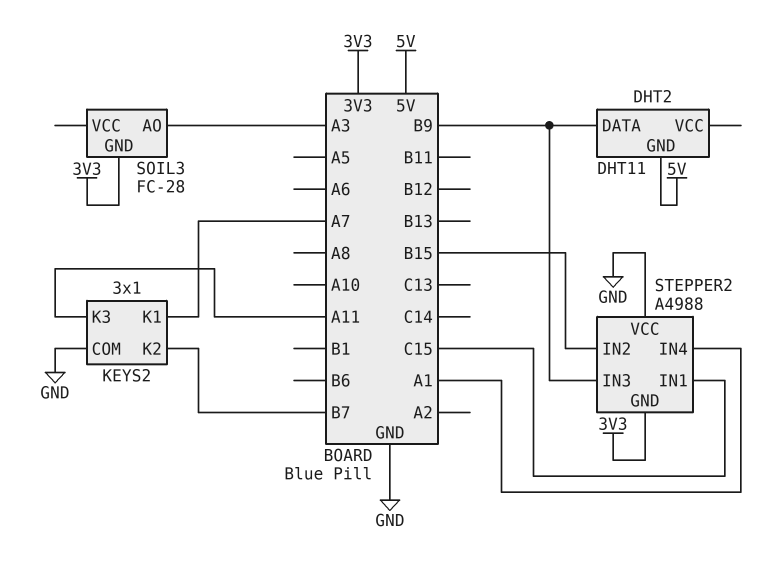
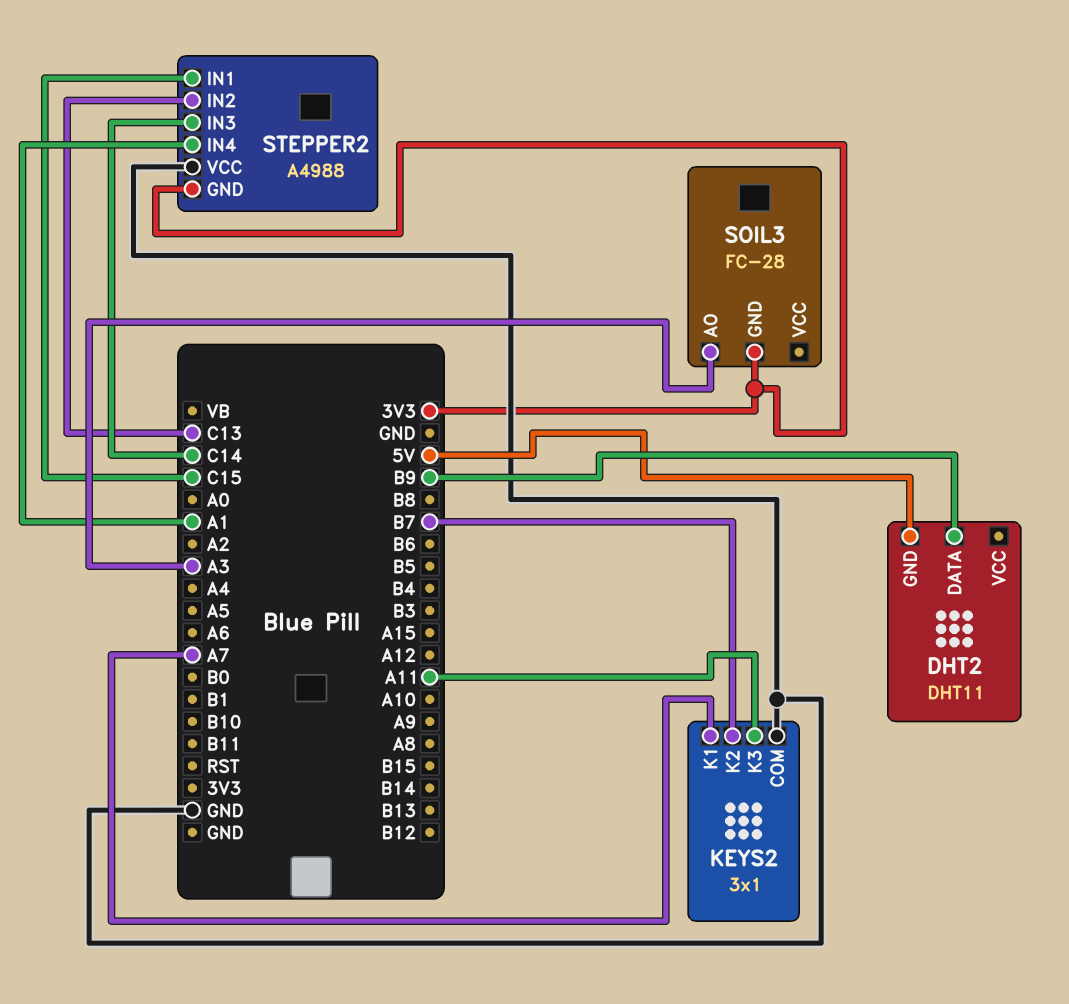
STEPPER2 pin IN2: B15 -> C13
STEPPER2 pin IN3: B9 -> C14

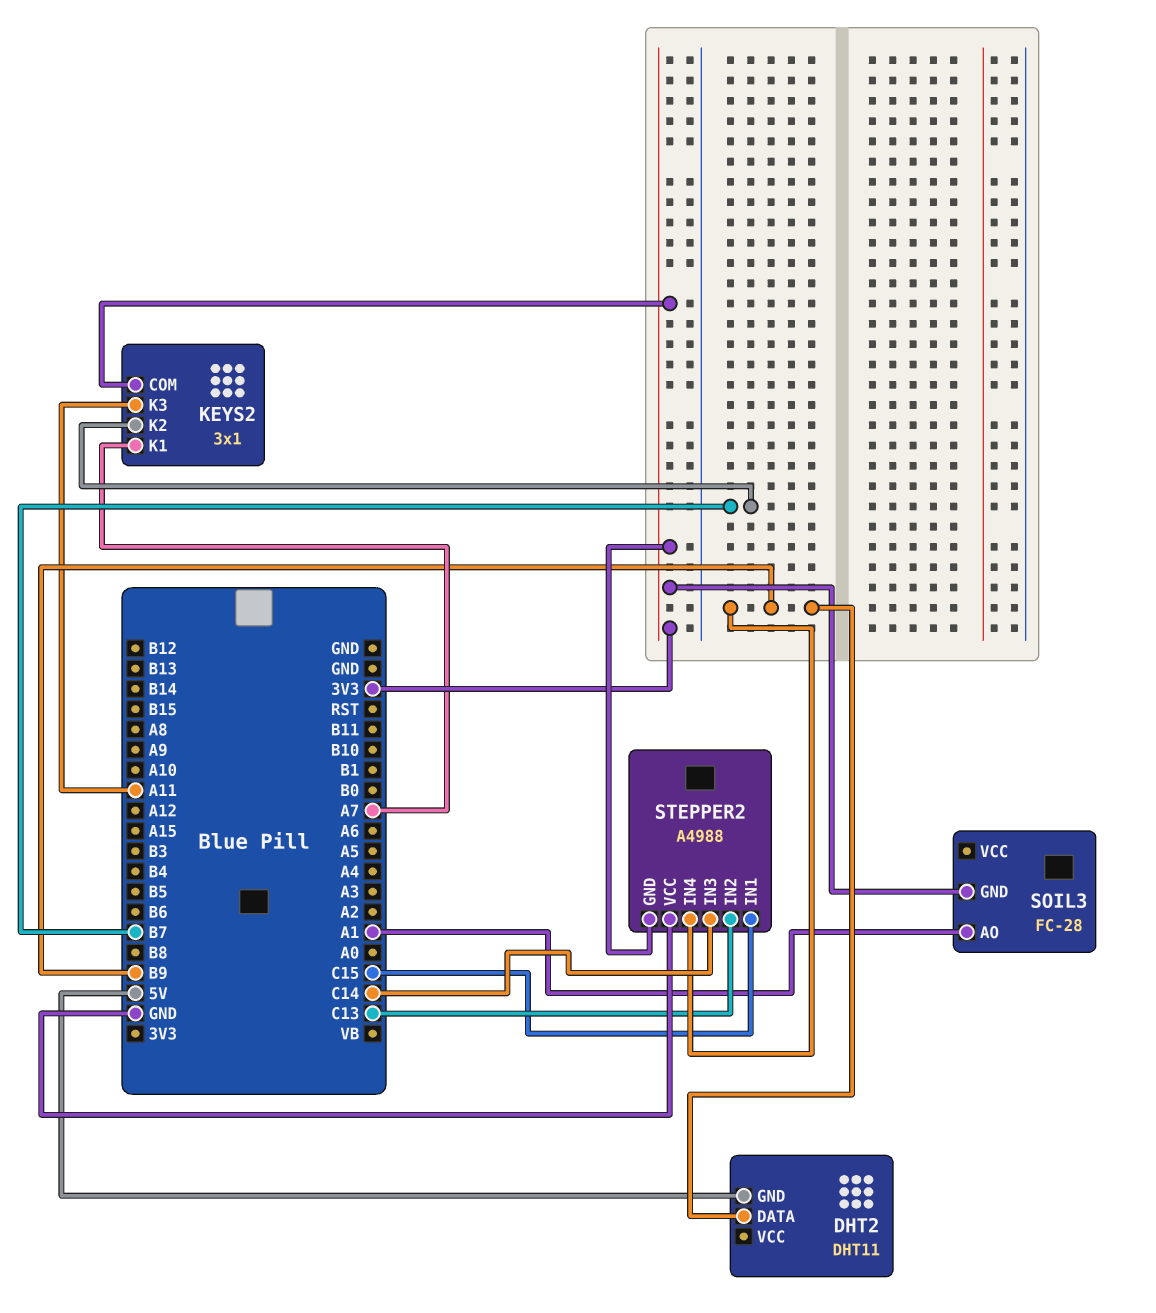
KEYS2 pin COM: GND -> 3V3
SOIL3 pin AO: A3 -> A1
STEPPER2 pin IN4: A1 -> B9

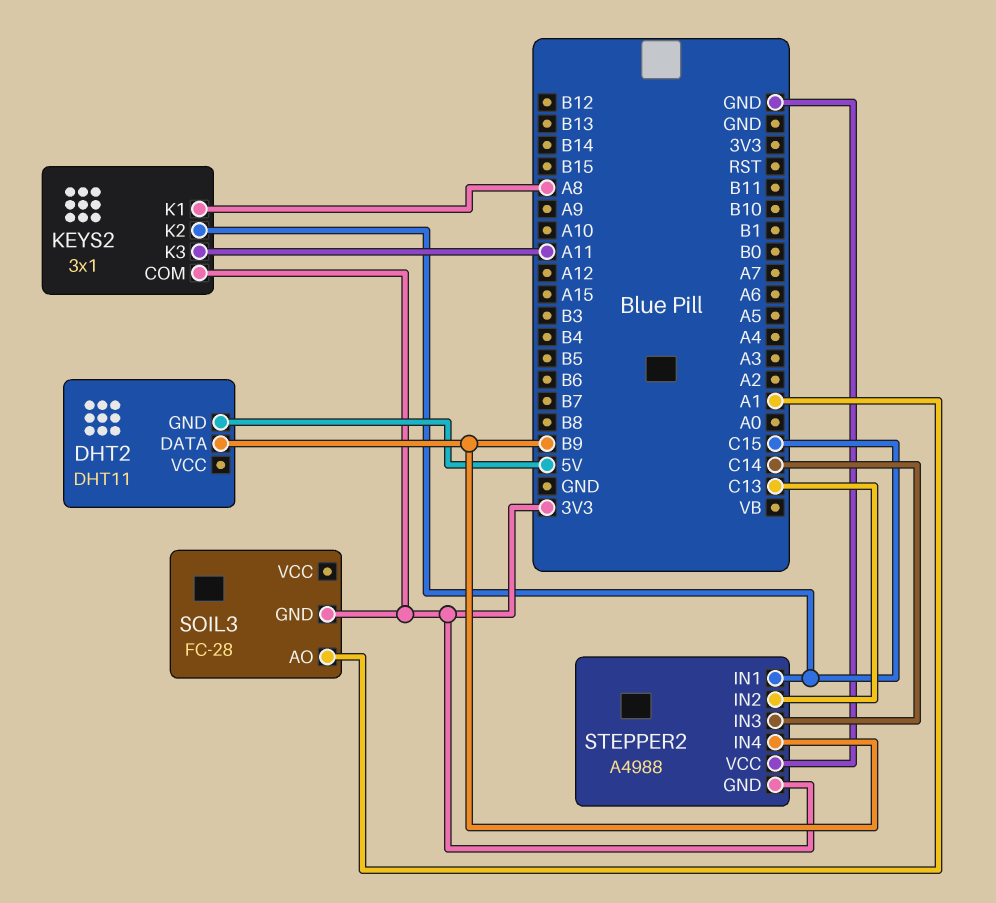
KEYS2 pin K1: A7 -> A8
KEYS2 pin K2: B7 -> C15

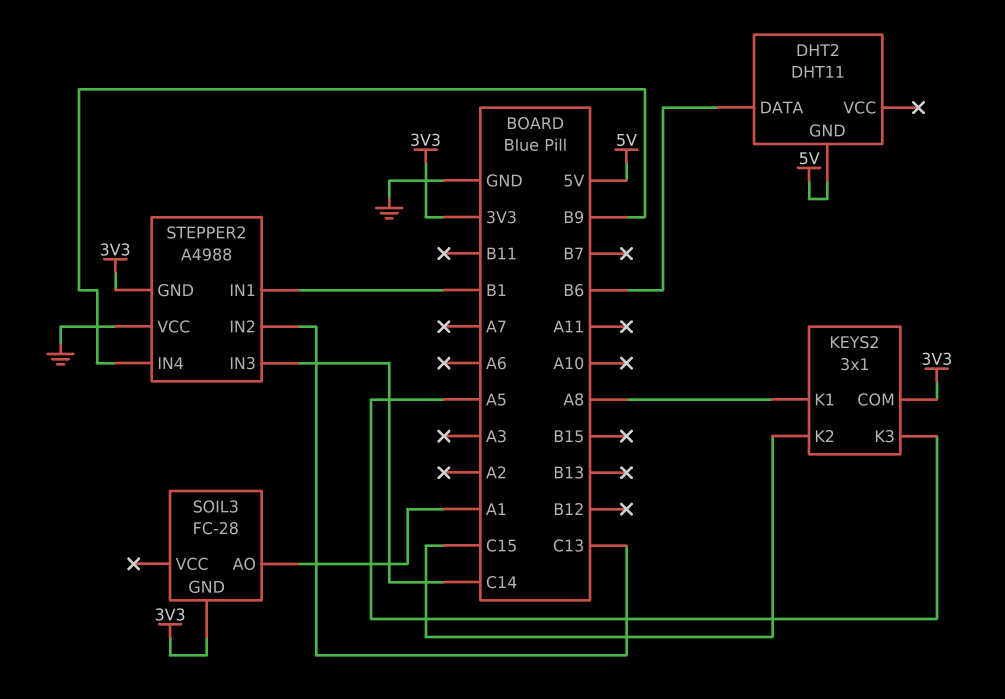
DHT2 pin DATA: B9 -> B6
KEYS2 pin K3: A11 -> A5
STEPPER2 pin IN1: C15 -> B1

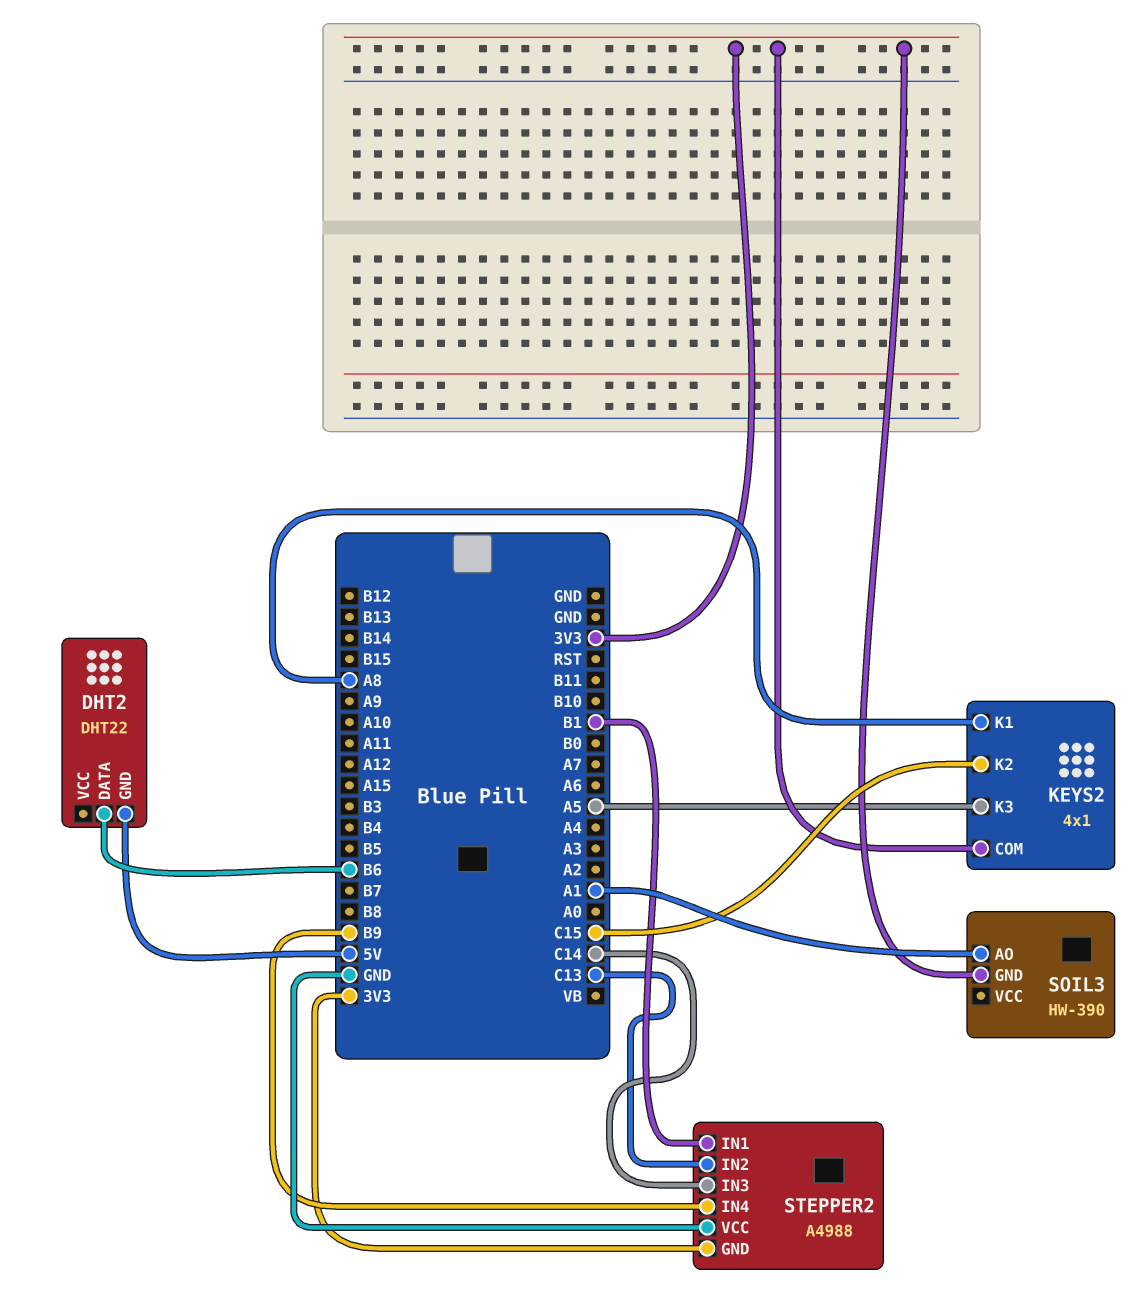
DHT2: DHT11 -> DHT22
KEYS2: 3x1 -> 4x1
SOIL3: FC-28 -> HW-390

